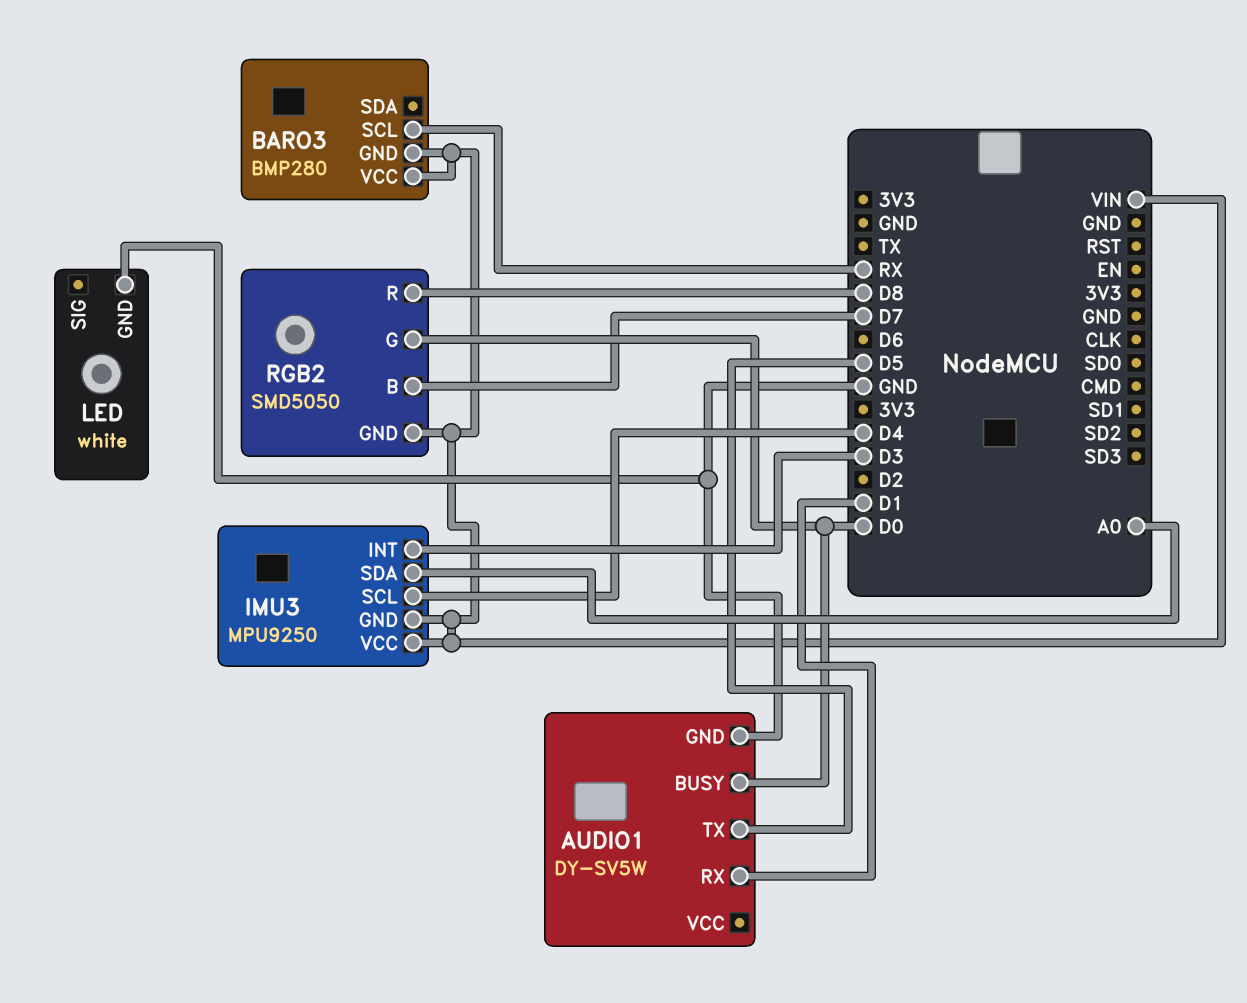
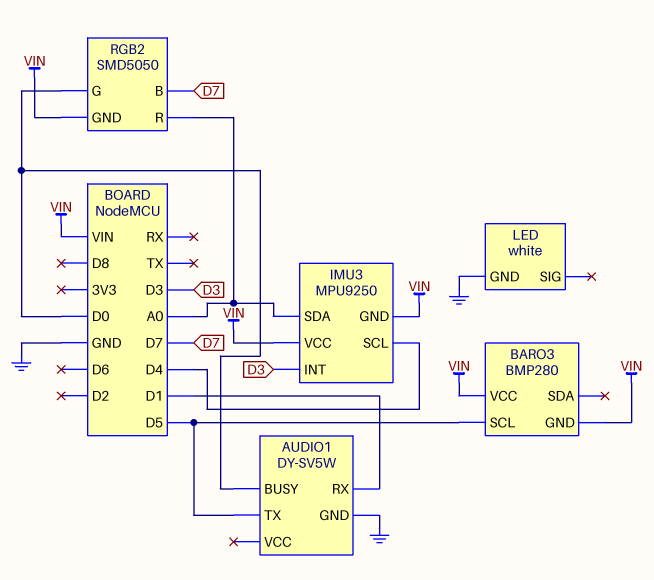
BARO3 pin SCL: RX -> D5
RGB2 pin R: D8 -> A0

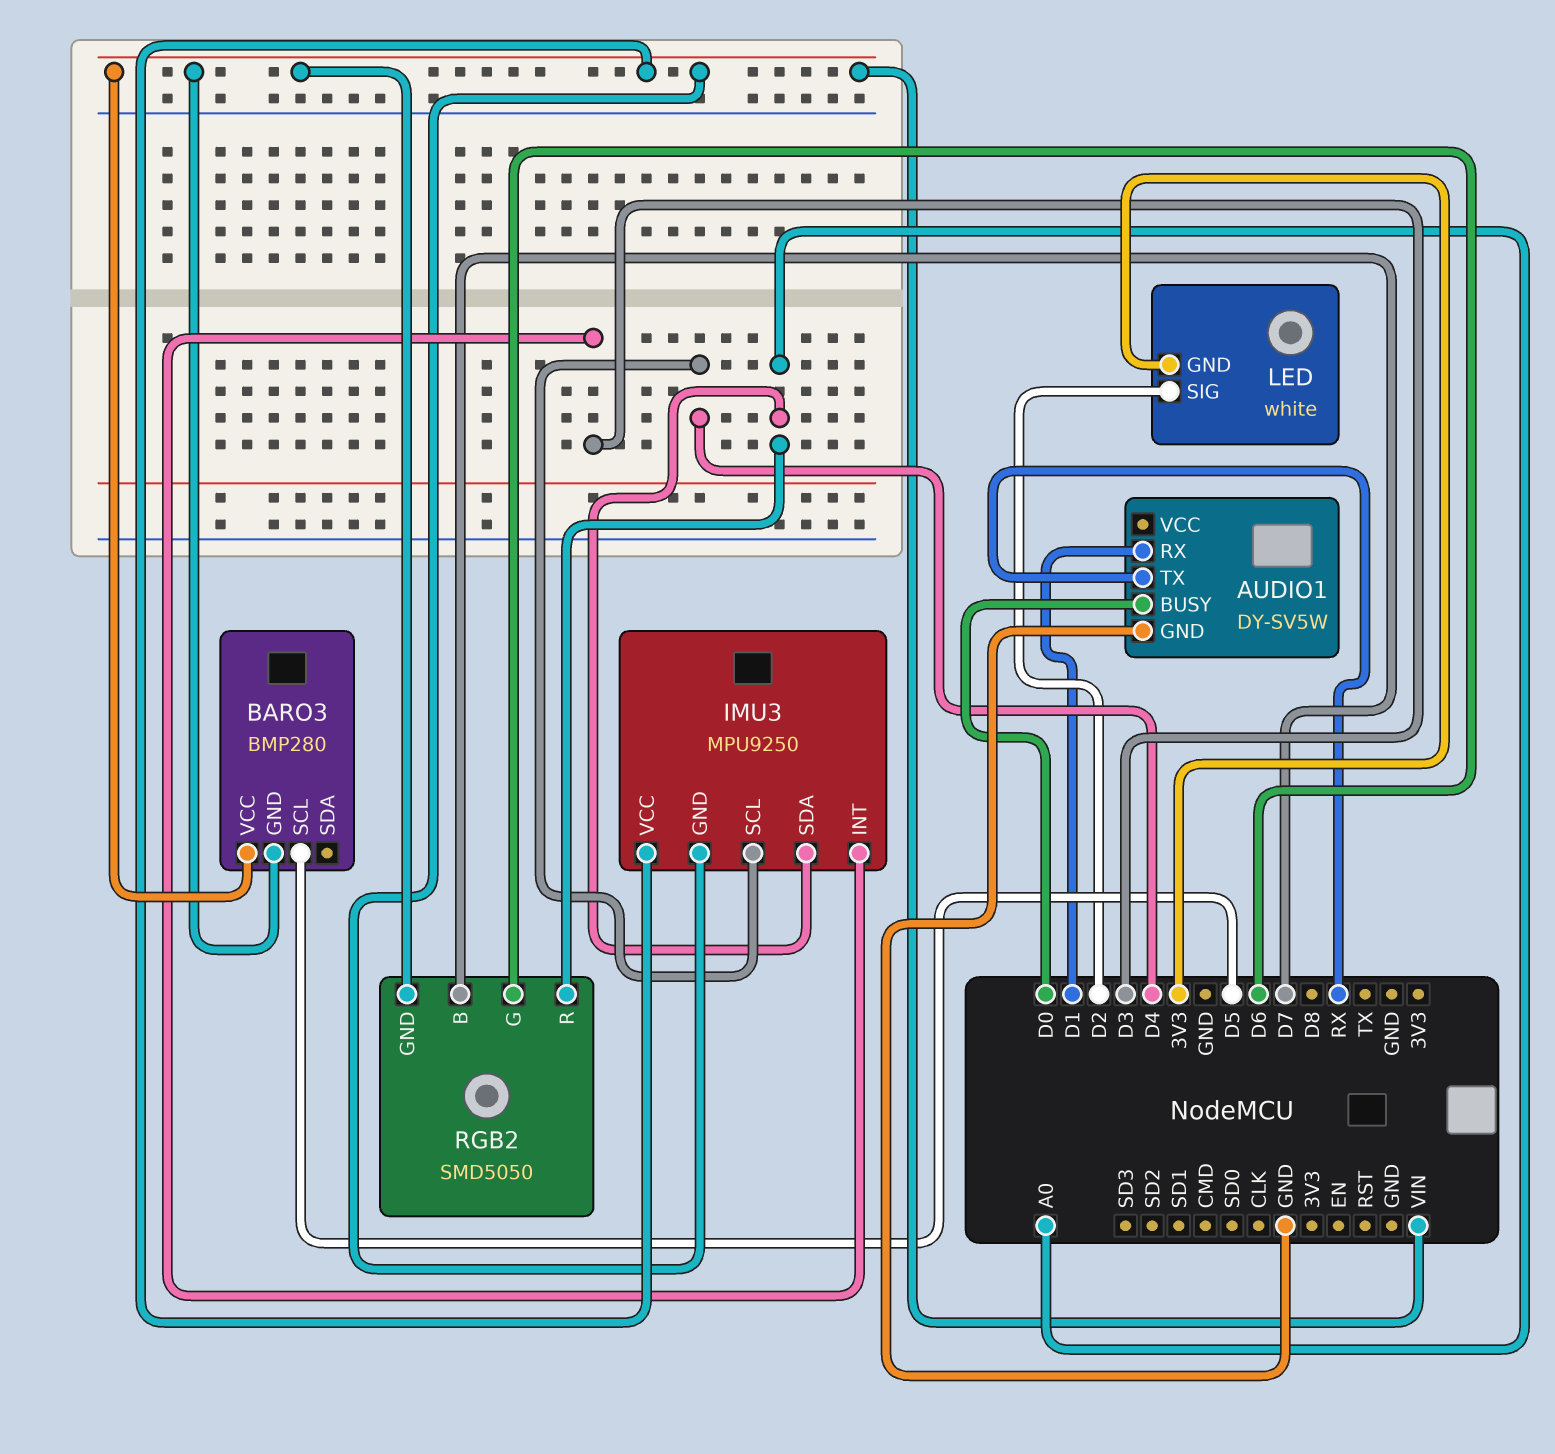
AUDIO1 pin TX: D5 -> RX
LED pin GND: GND -> 3V3
LED pin SIG: none -> D2
RGB2 pin G: D0 -> D6

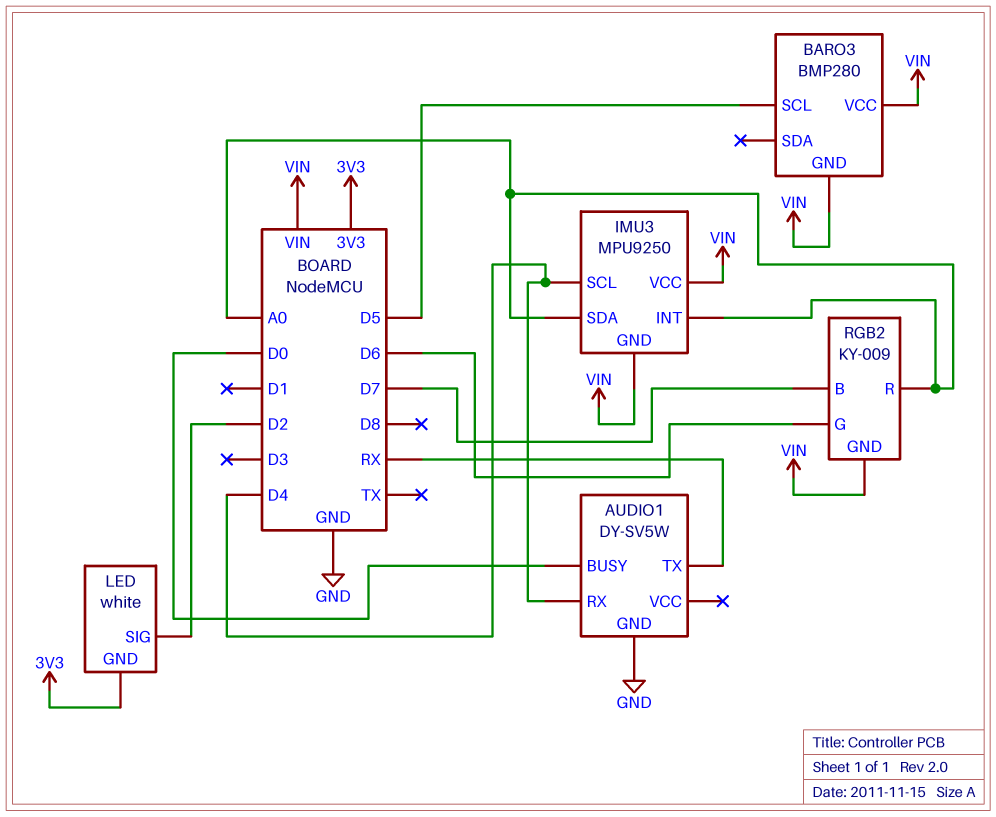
AUDIO1 pin RX: D1 -> D4
IMU3 pin INT: D3 -> A0
RGB2: SMD5050 -> KY-009

